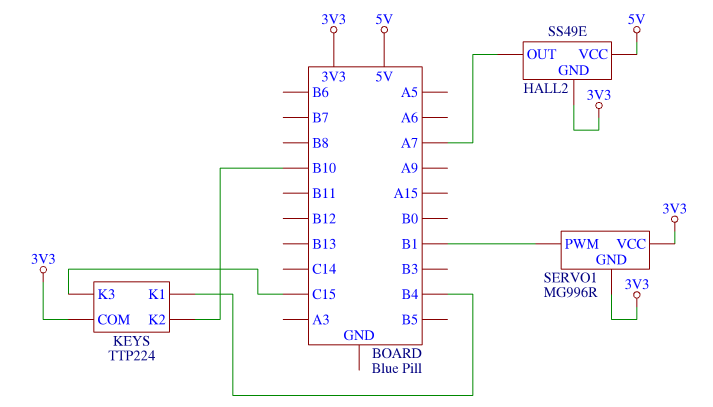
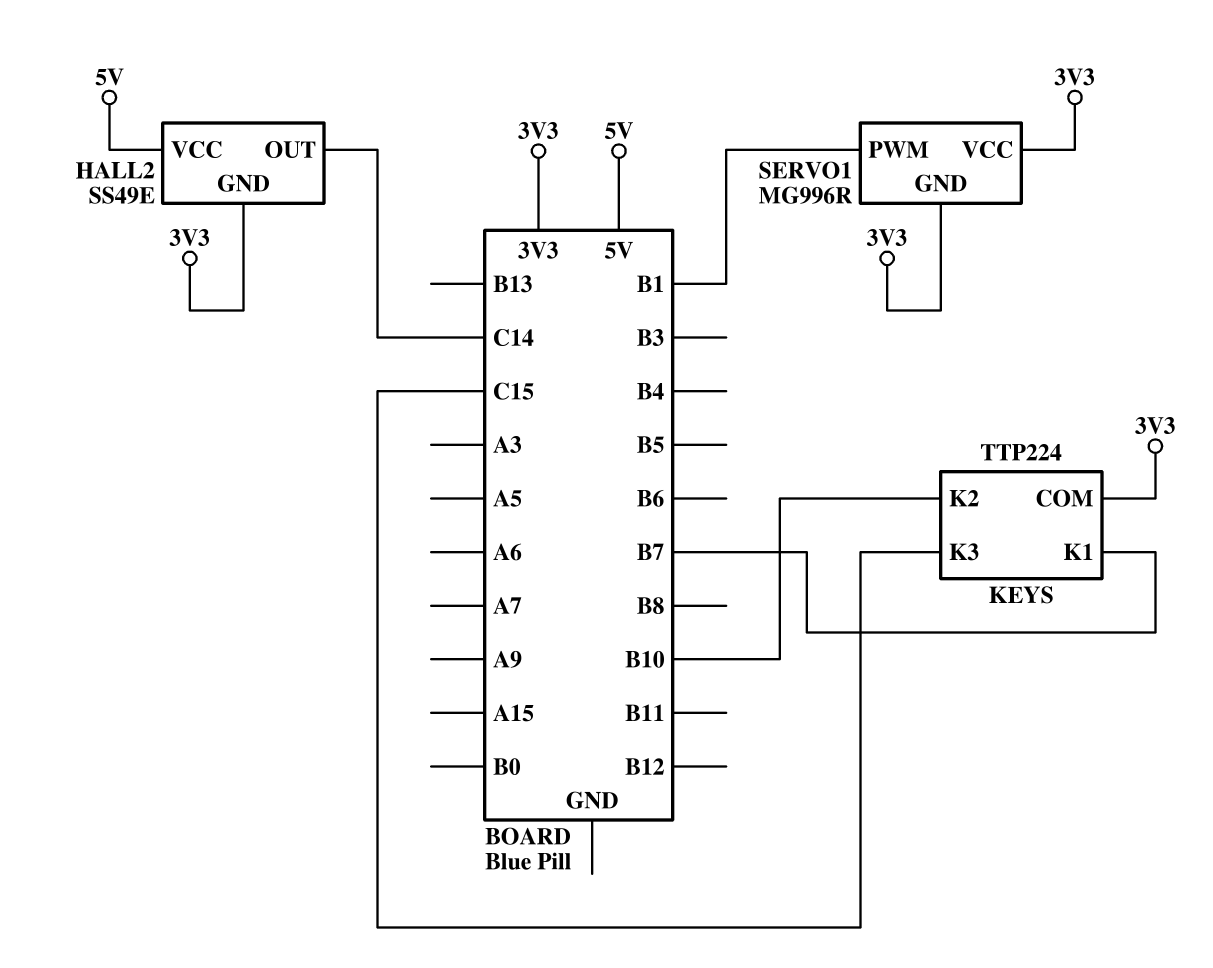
HALL2 pin OUT: A7 -> C14
KEYS pin K1: B4 -> B7

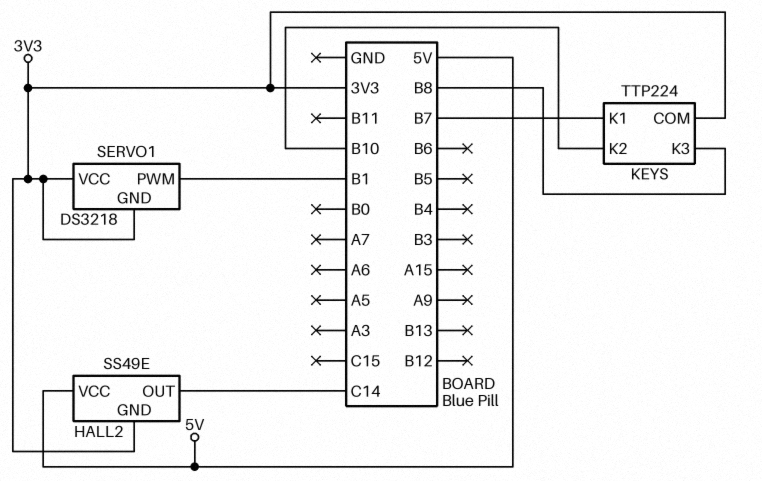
KEYS pin K3: C15 -> B8
SERVO1: MG996R -> DS3218

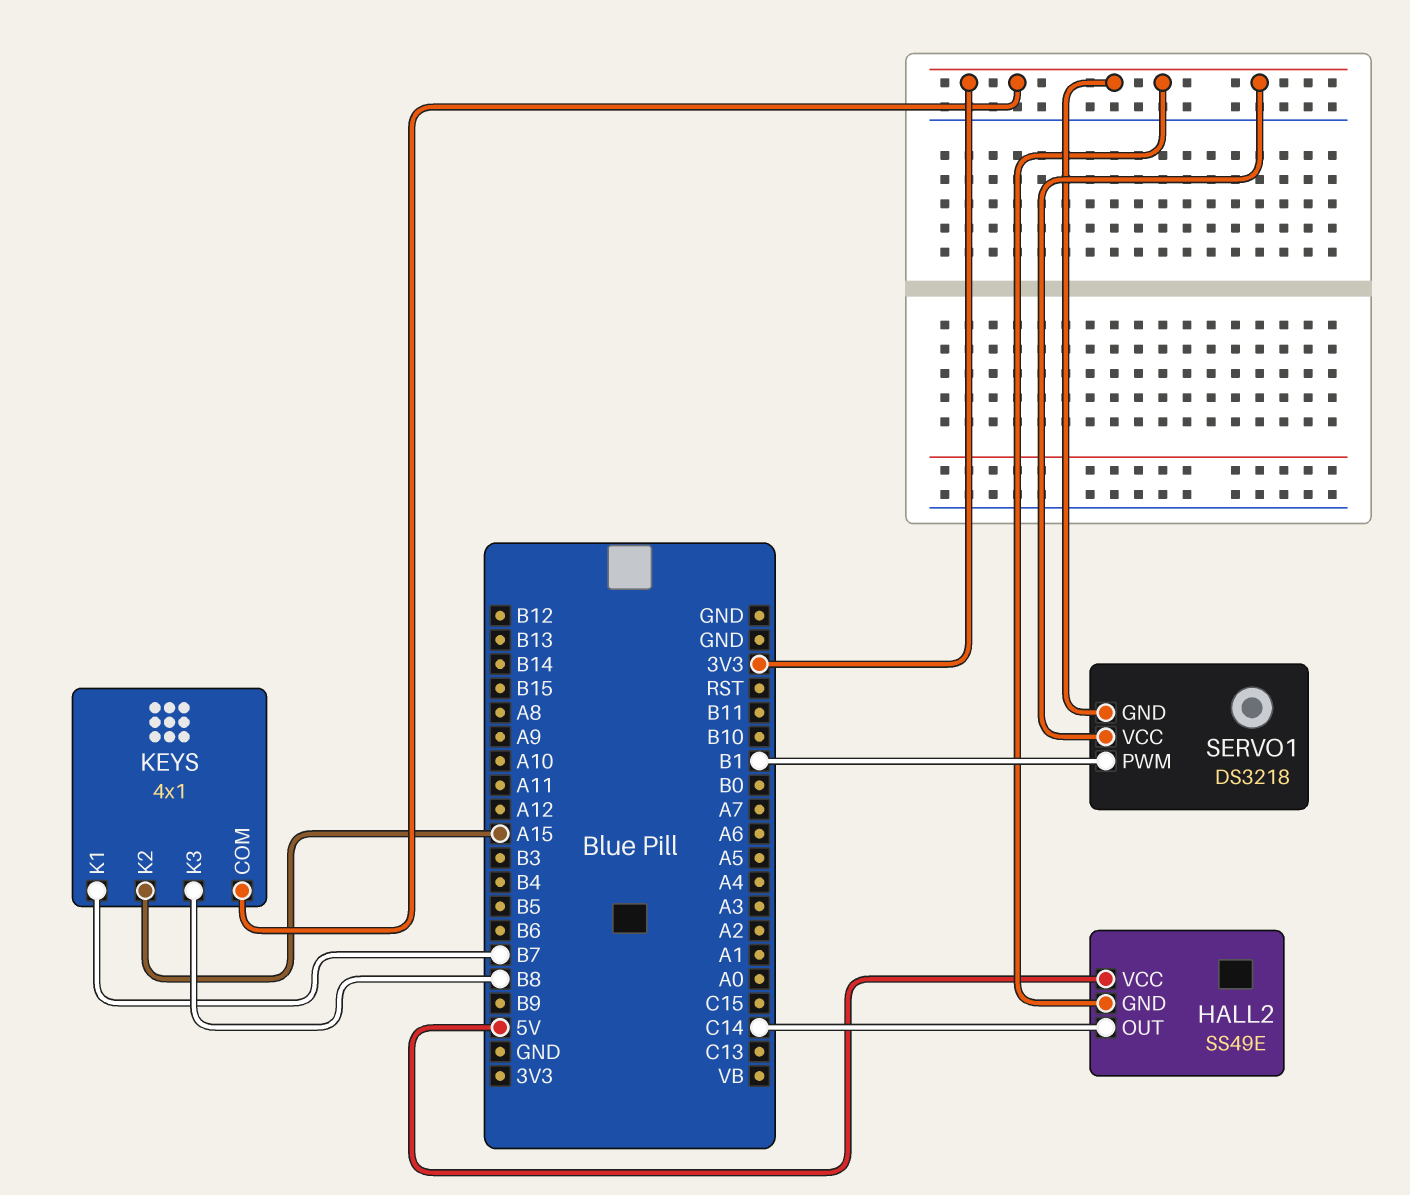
KEYS: TTP224 -> 4x1
KEYS pin K2: B10 -> A15

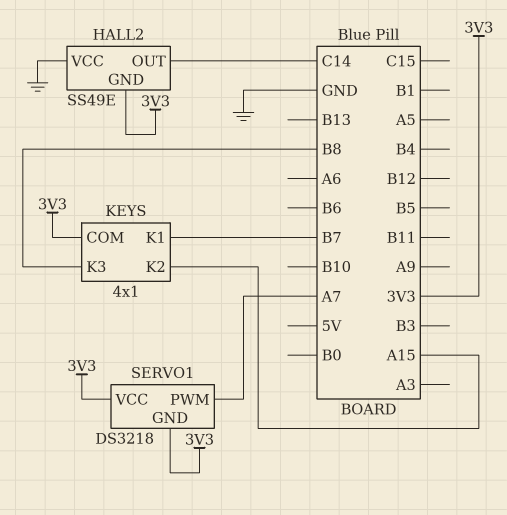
HALL2 pin VCC: 5V -> GND
SERVO1 pin PWM: B1 -> A7

